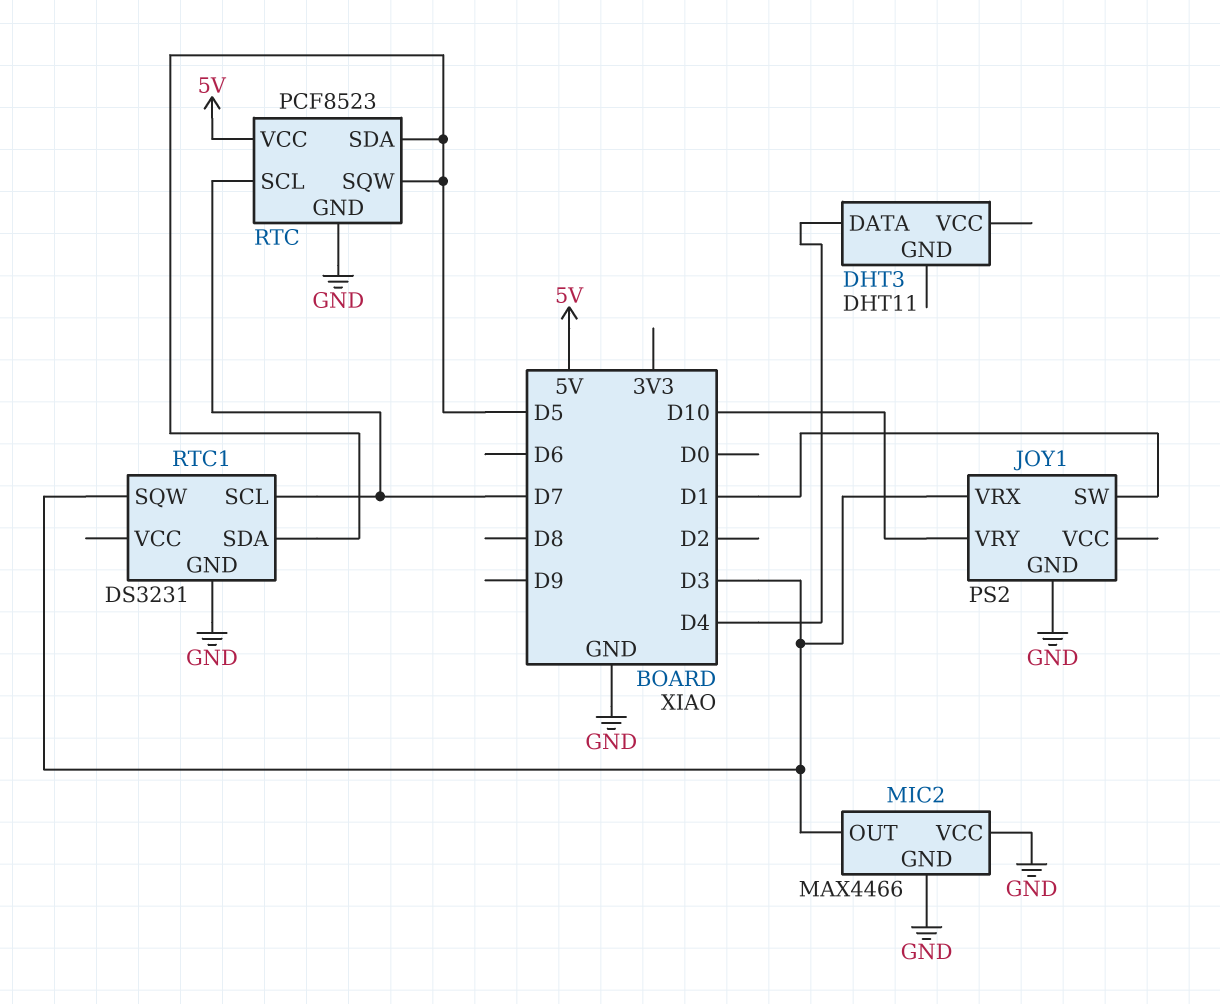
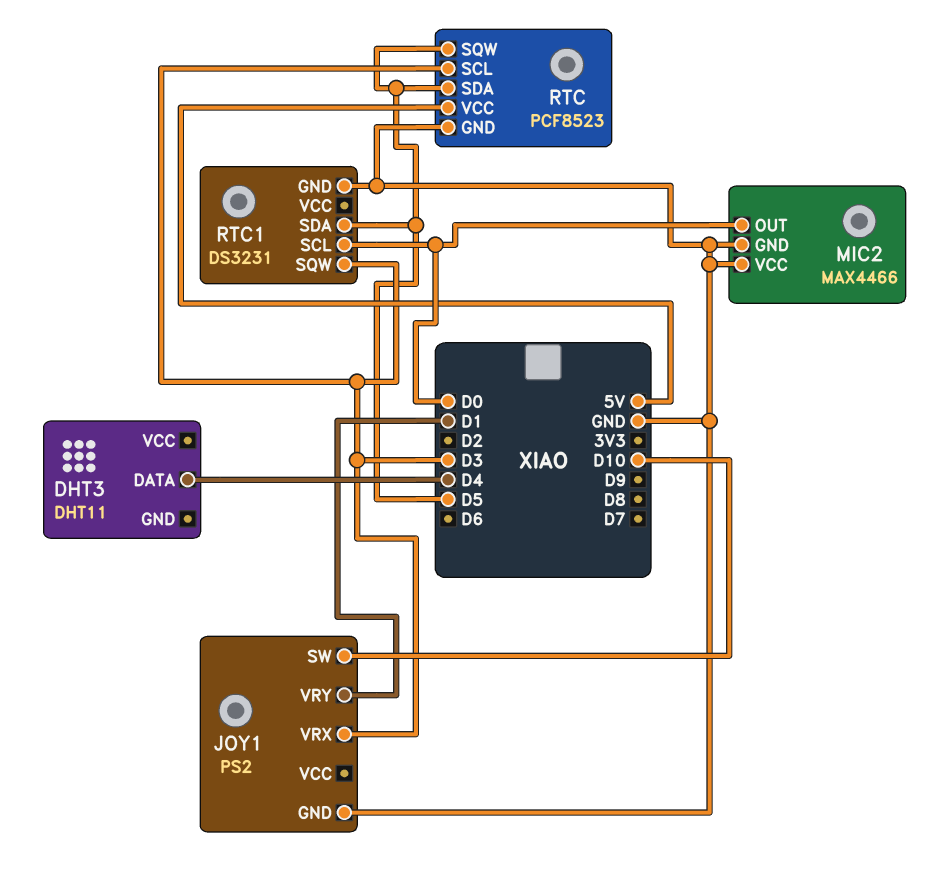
JOY1 pin SW: D1 -> D10
JOY1 pin VRY: D10 -> D1
MIC2 pin OUT: D3 -> D0
RTC pin SCL: D7 -> D3
RTC1 pin SCL: D7 -> D0

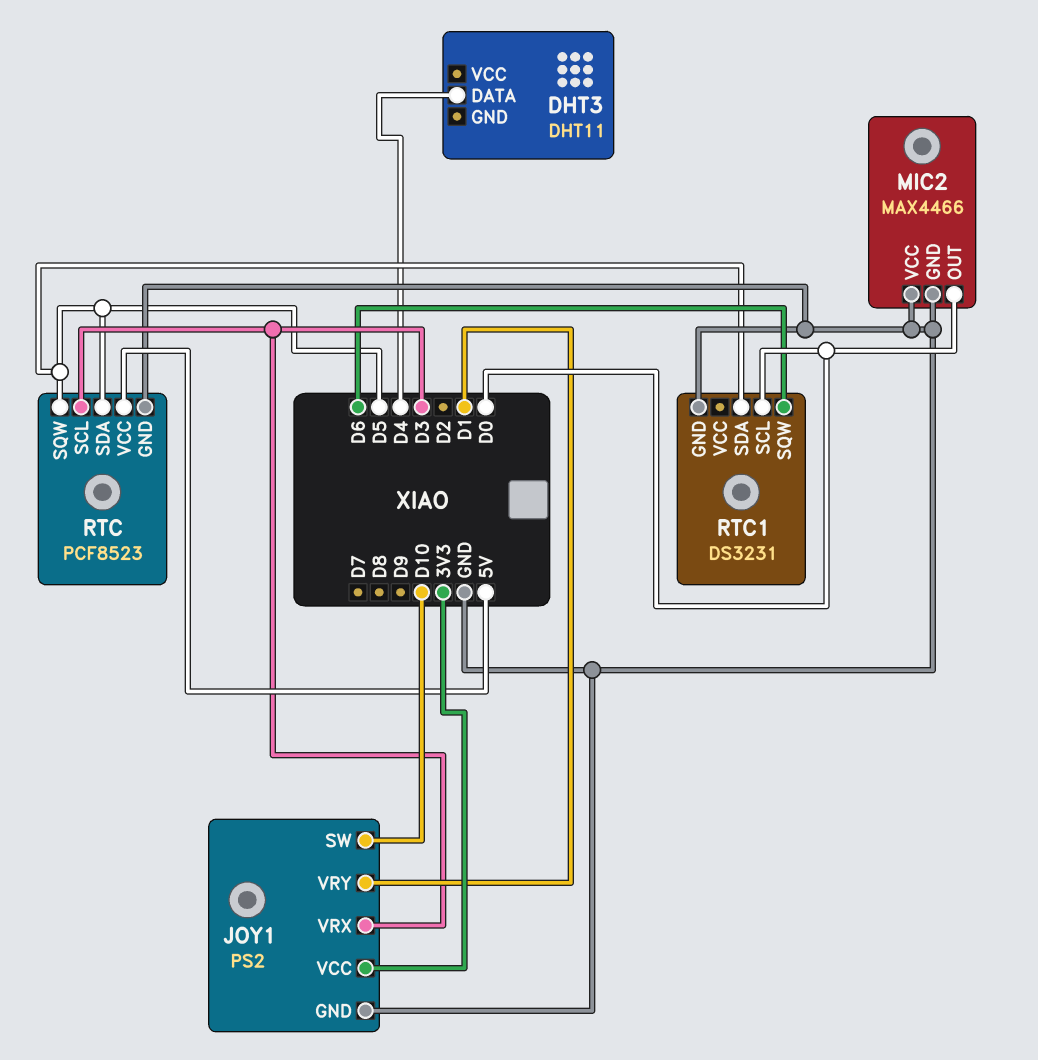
JOY1 pin VCC: none -> 3V3
RTC1 pin SQW: D3 -> D6

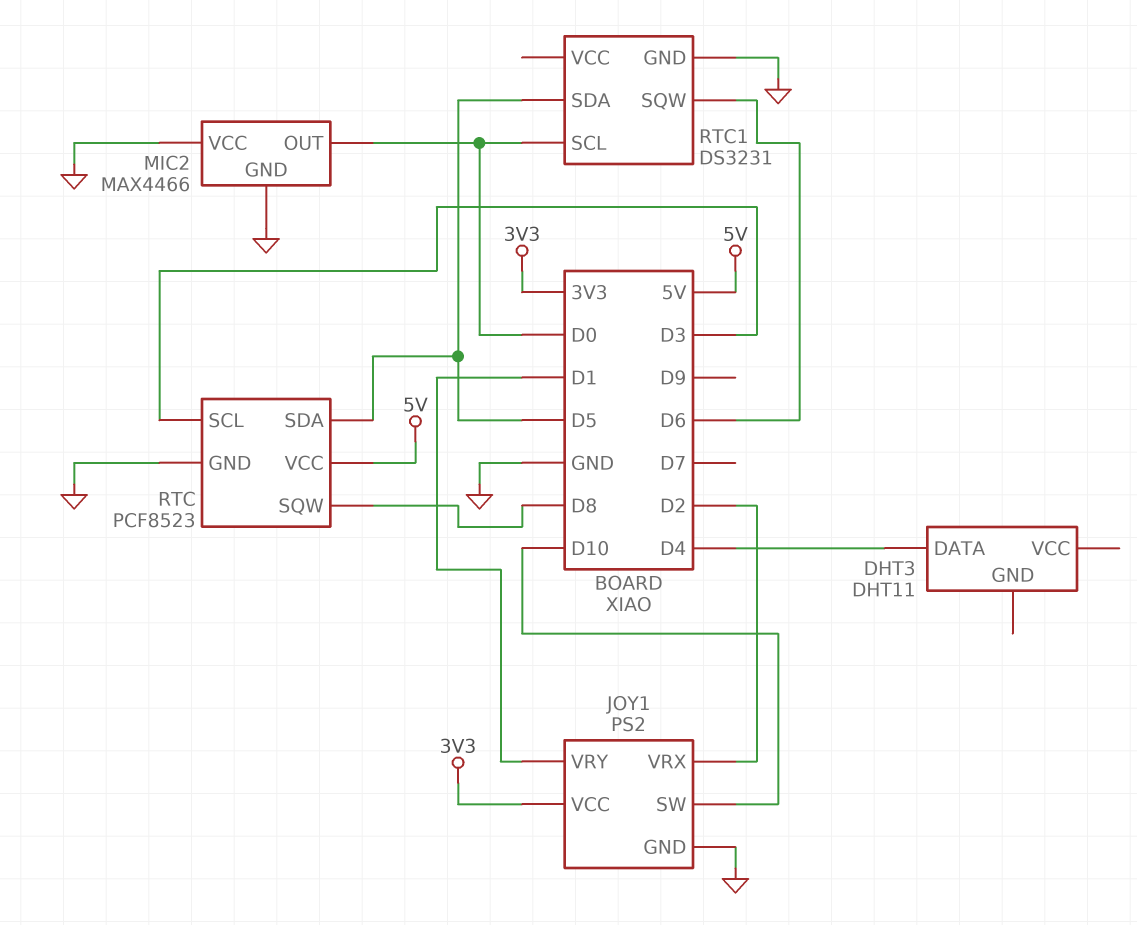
JOY1 pin VRX: D3 -> D2
RTC pin SQW: D5 -> D8

